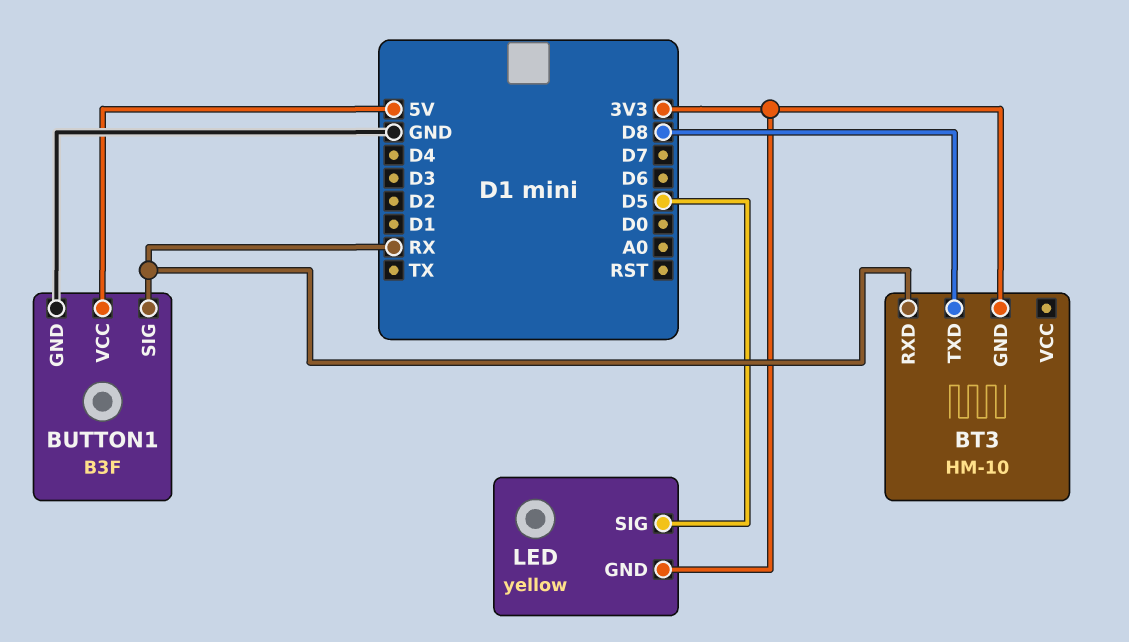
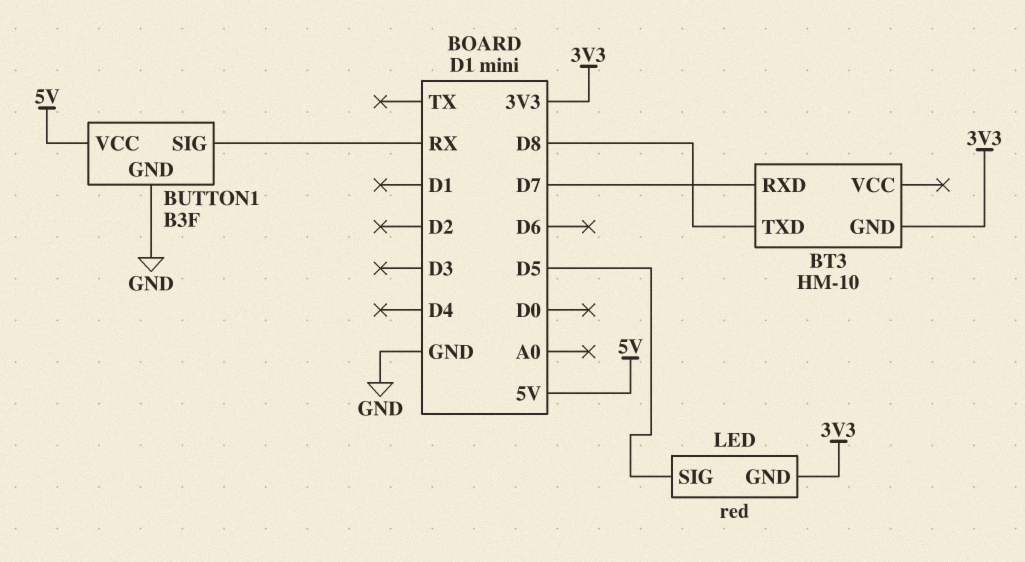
BT3 pin RXD: RX -> D7
LED: yellow -> red

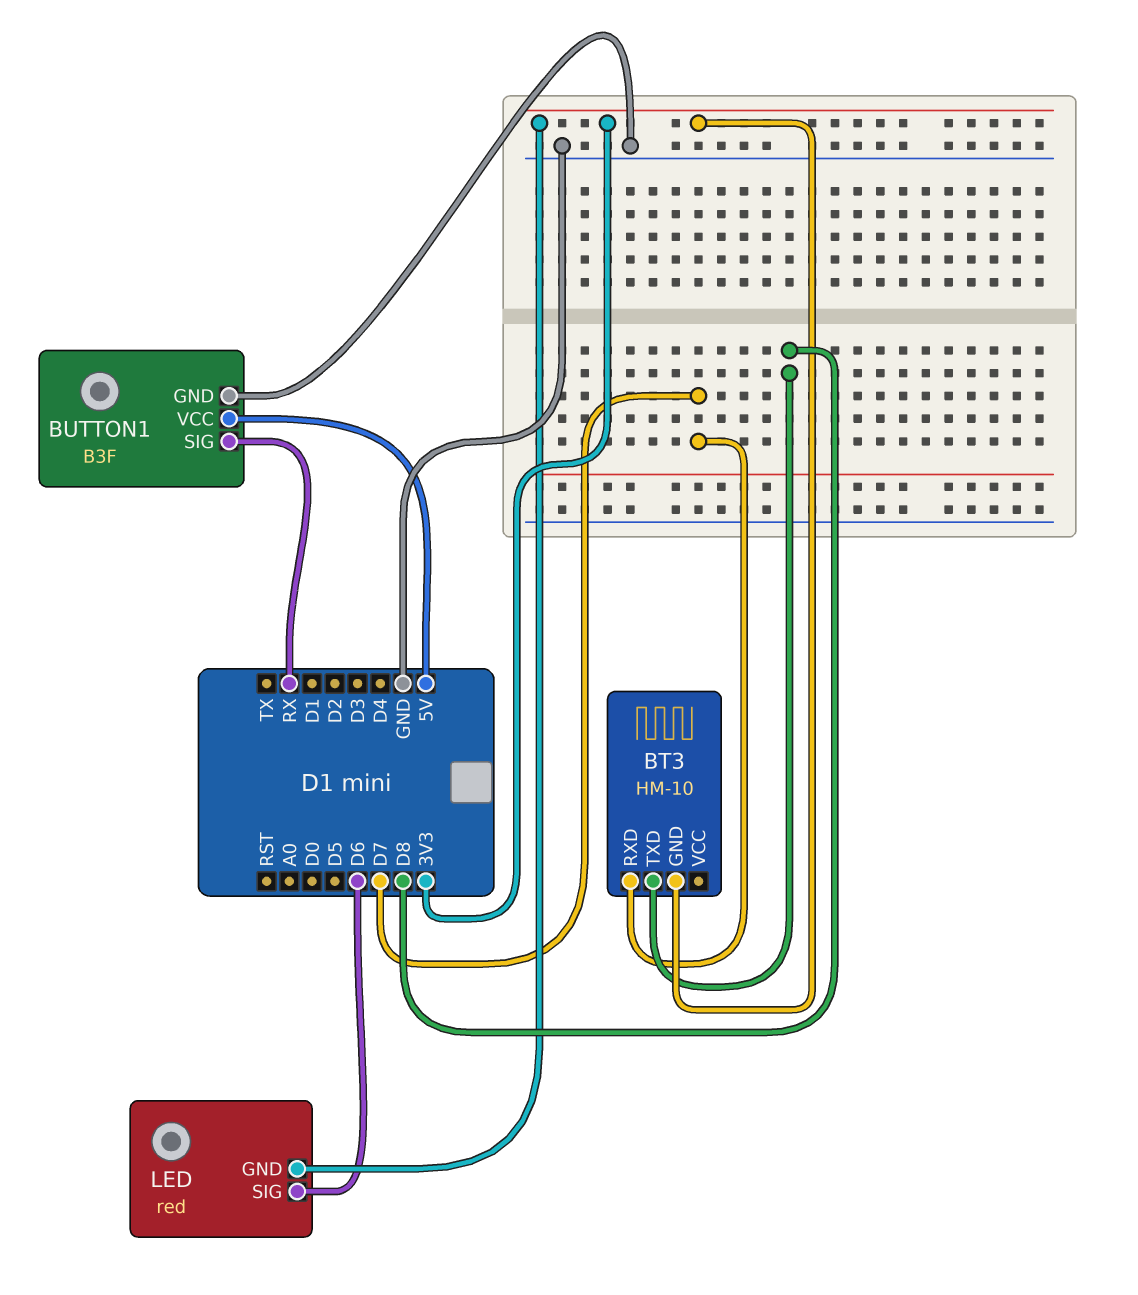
LED pin SIG: D5 -> D6

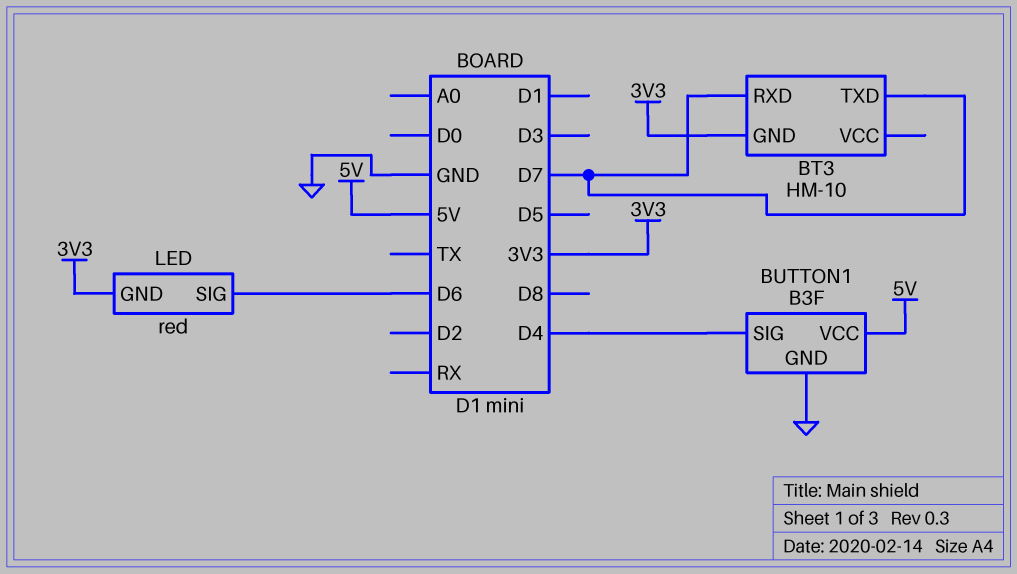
BT3 pin TXD: D8 -> D7
BUTTON1 pin SIG: RX -> D4

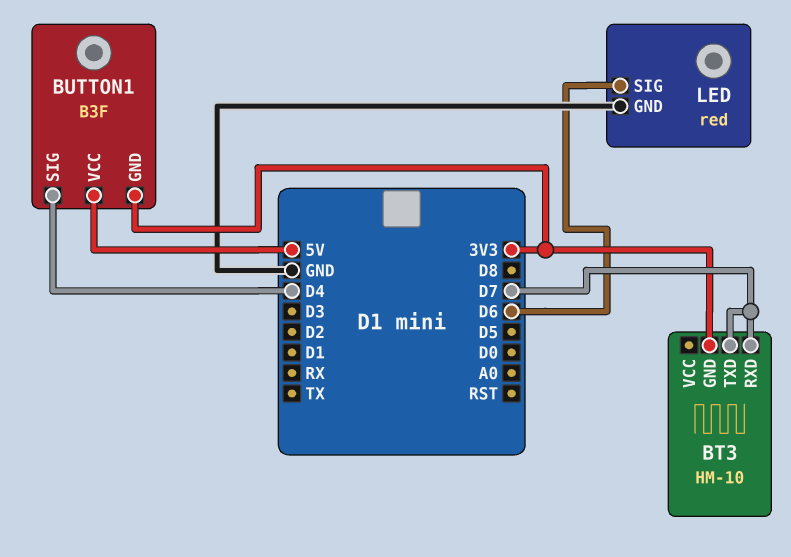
BUTTON1 pin GND: GND -> 3V3
LED pin GND: 3V3 -> GND

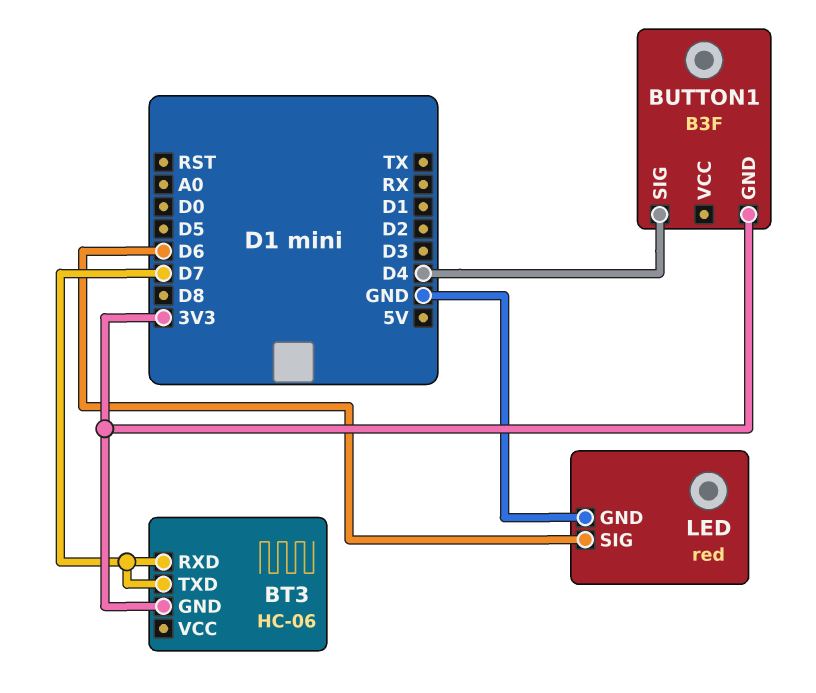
BT3: HM-10 -> HC-06
BUTTON1 pin VCC: 5V -> none

